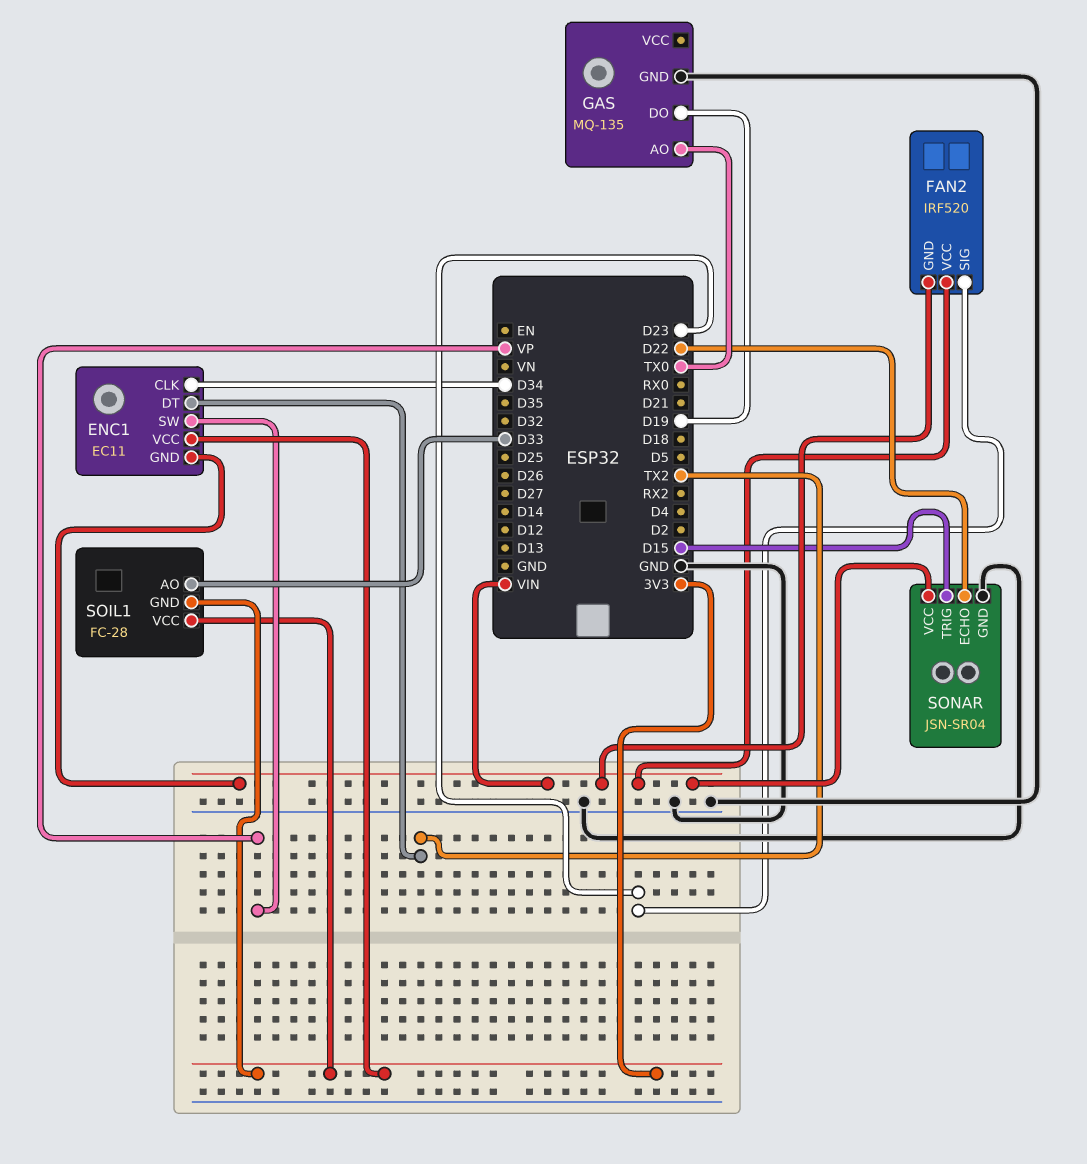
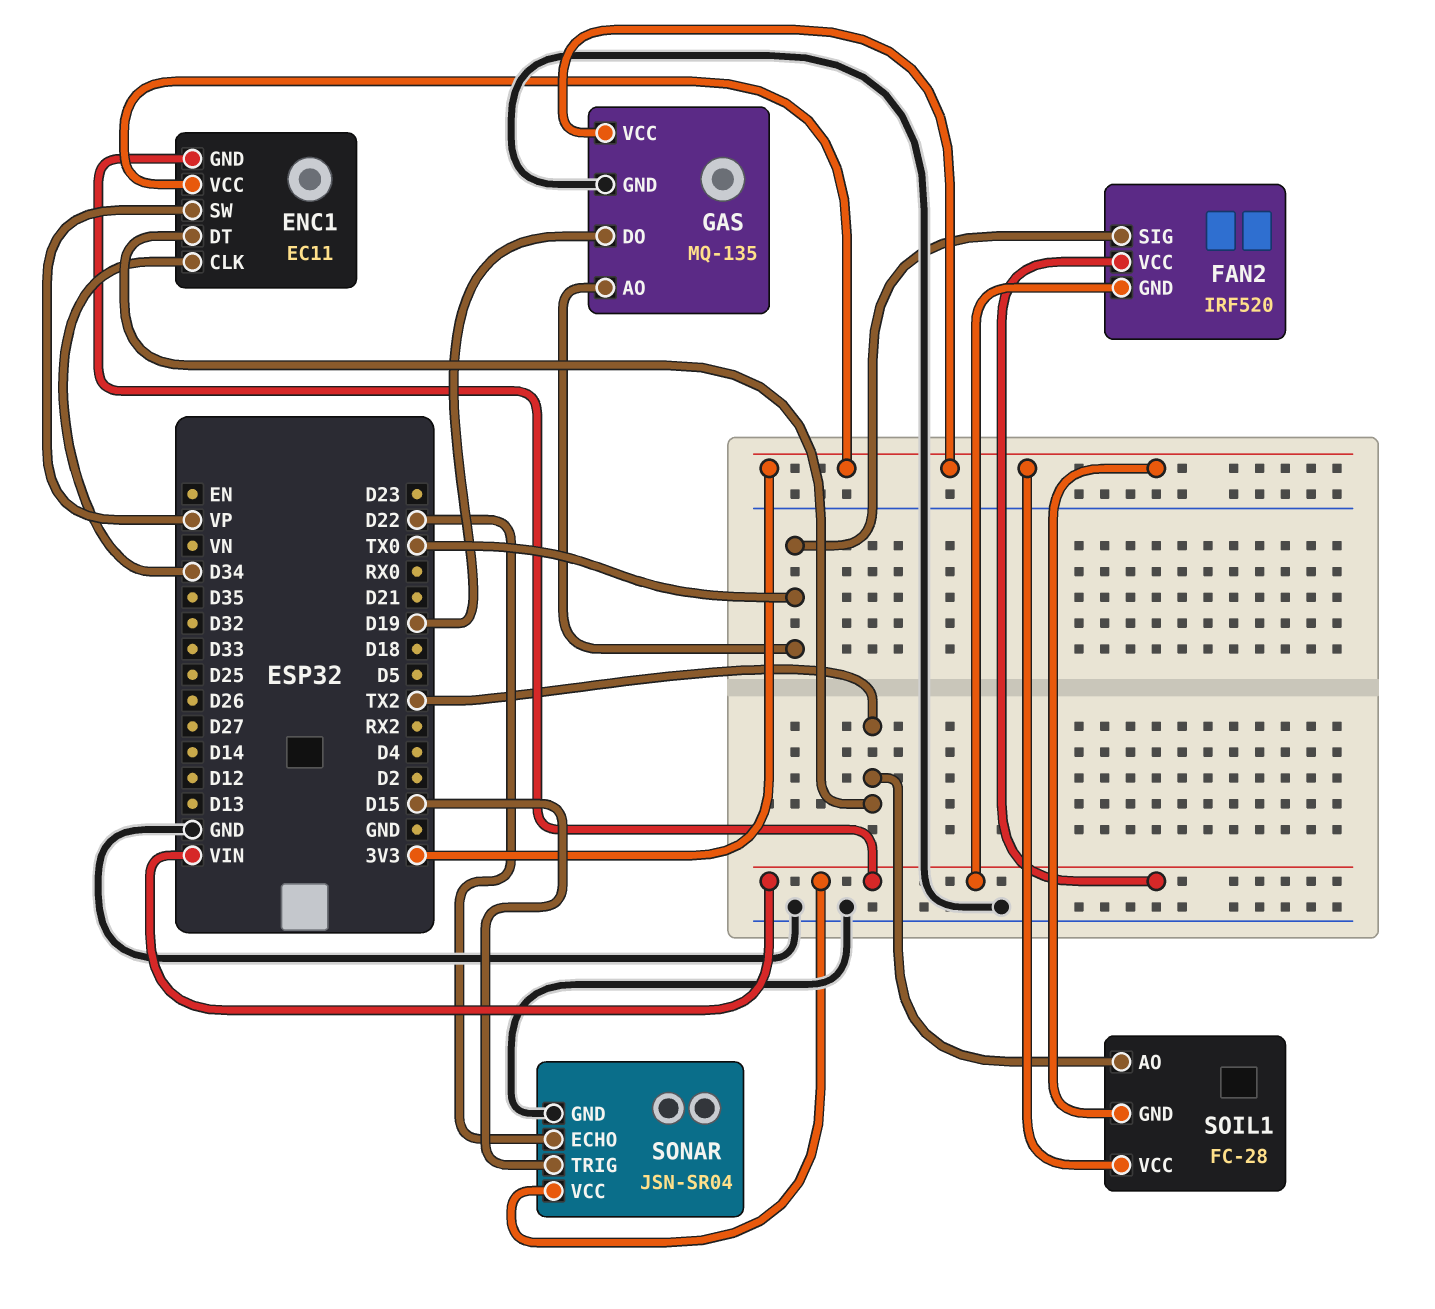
FAN2 pin SIG: D23 -> TX0
GAS pin VCC: none -> 3V3
SOIL1 pin AO: D33 -> TX2

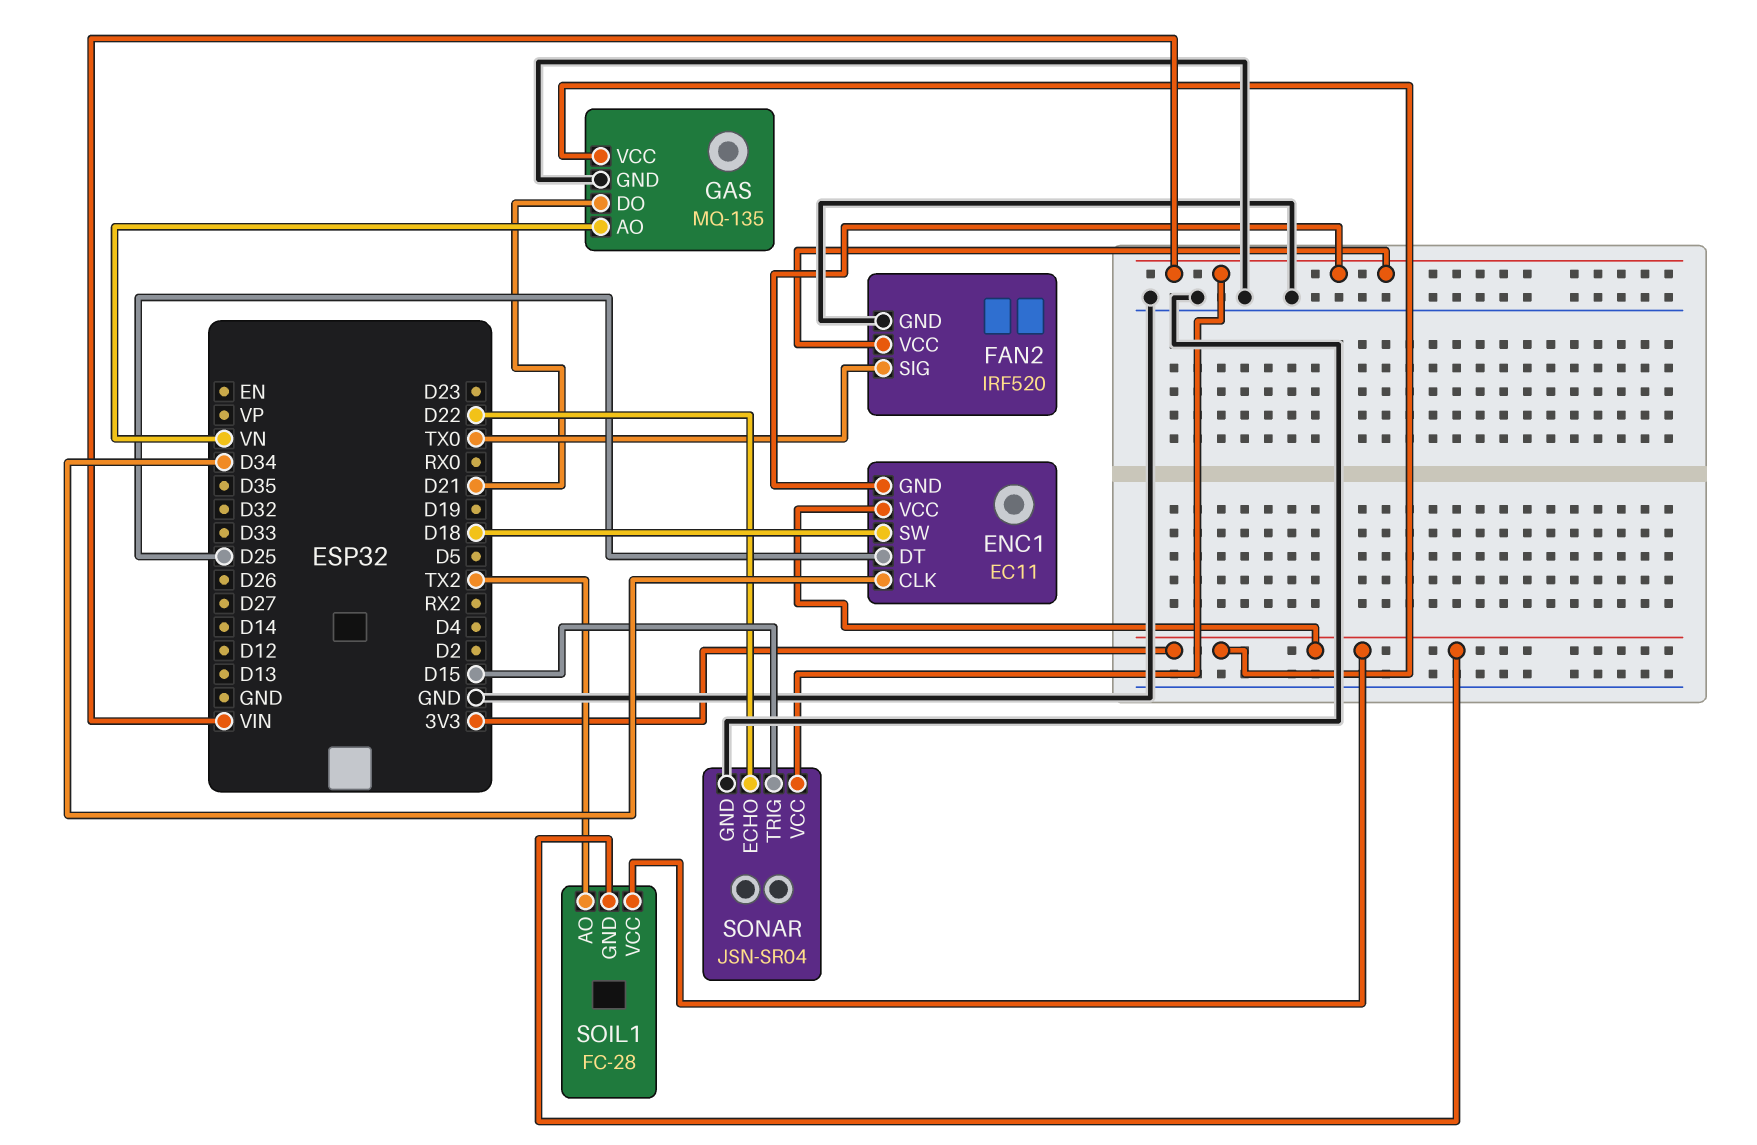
ENC1 pin DT: TX2 -> D25
ENC1 pin SW: VP -> D18
FAN2 pin GND: VIN -> GND
GAS pin AO: TX0 -> VN
GAS pin DO: D19 -> D21

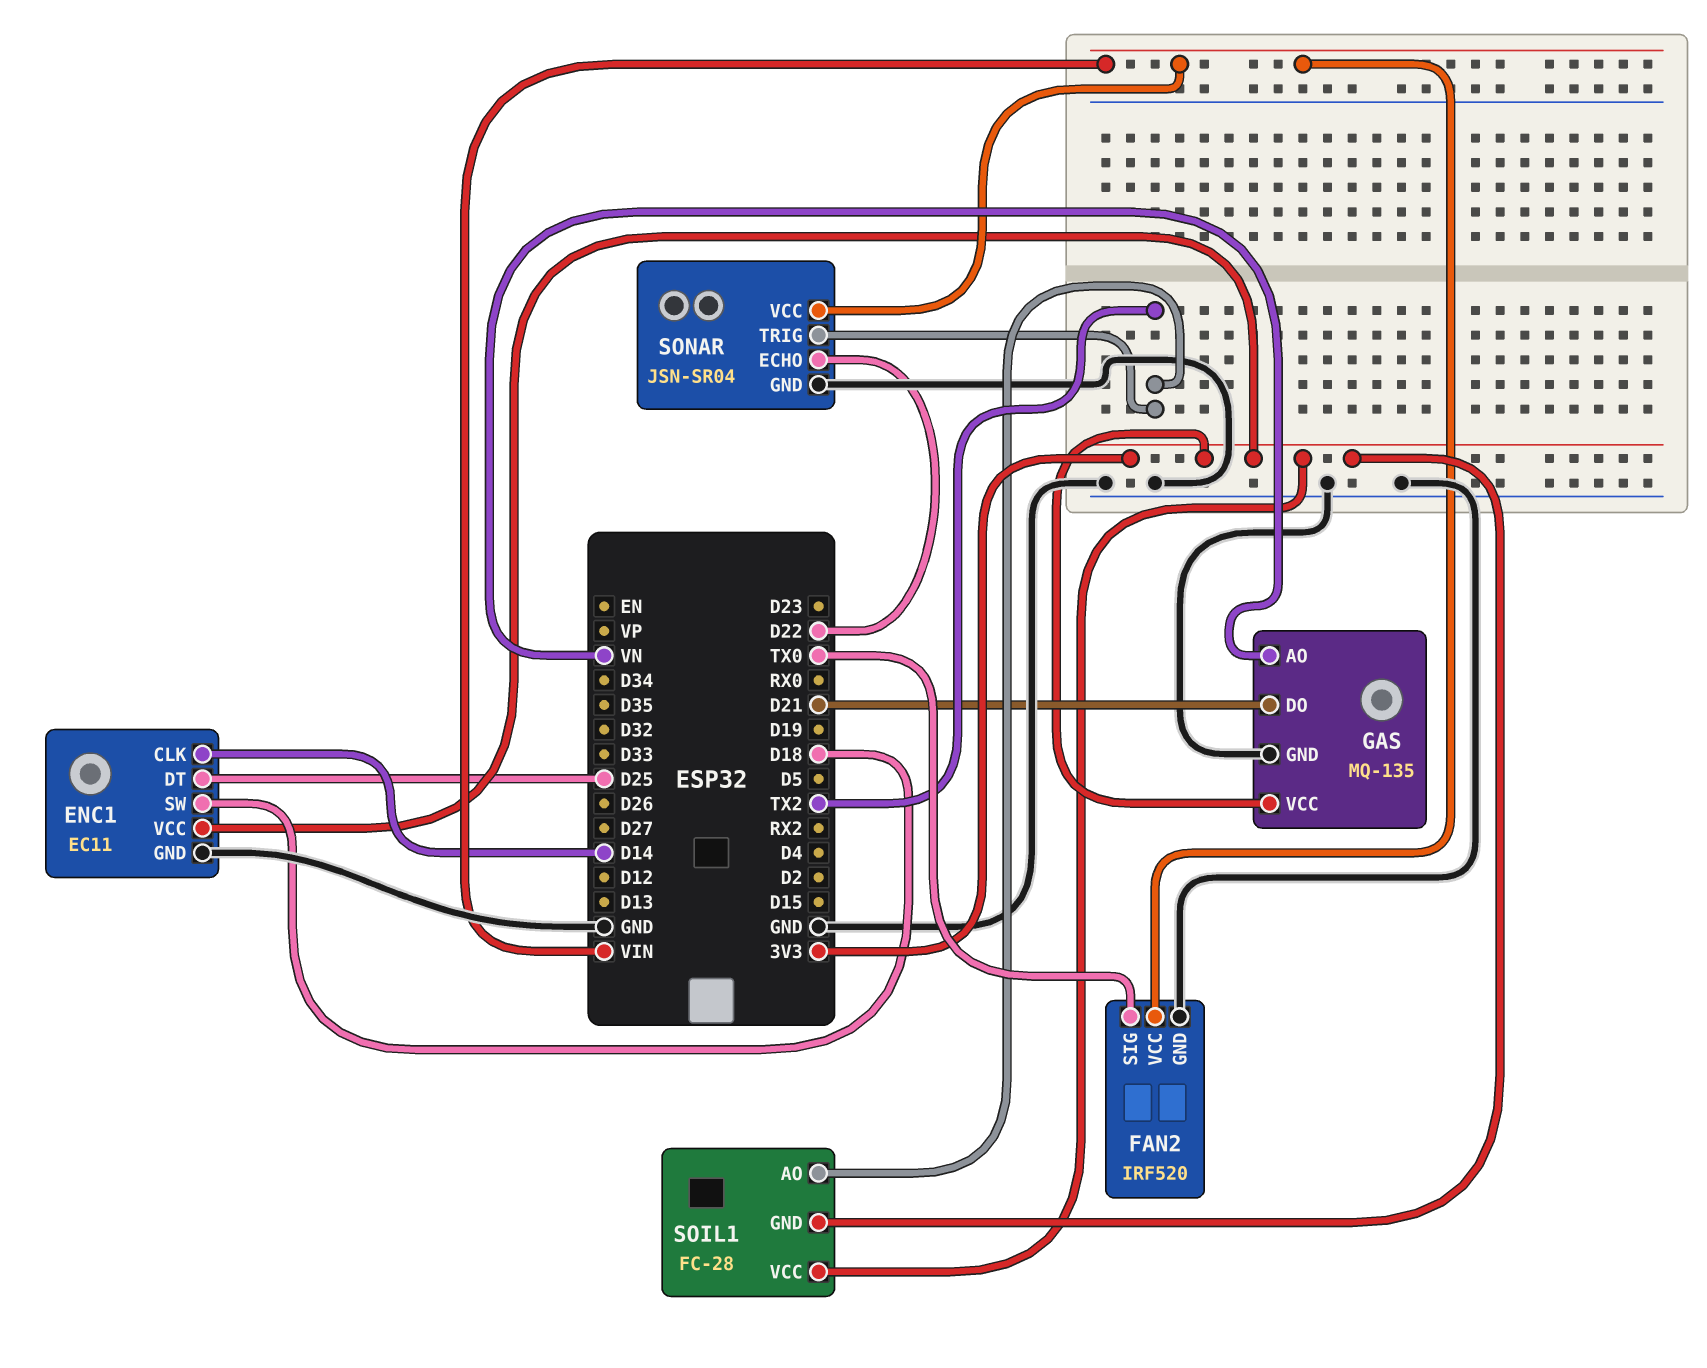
ENC1 pin CLK: D34 -> D14
ENC1 pin GND: VIN -> GND
SONAR pin TRIG: D15 -> TX2

